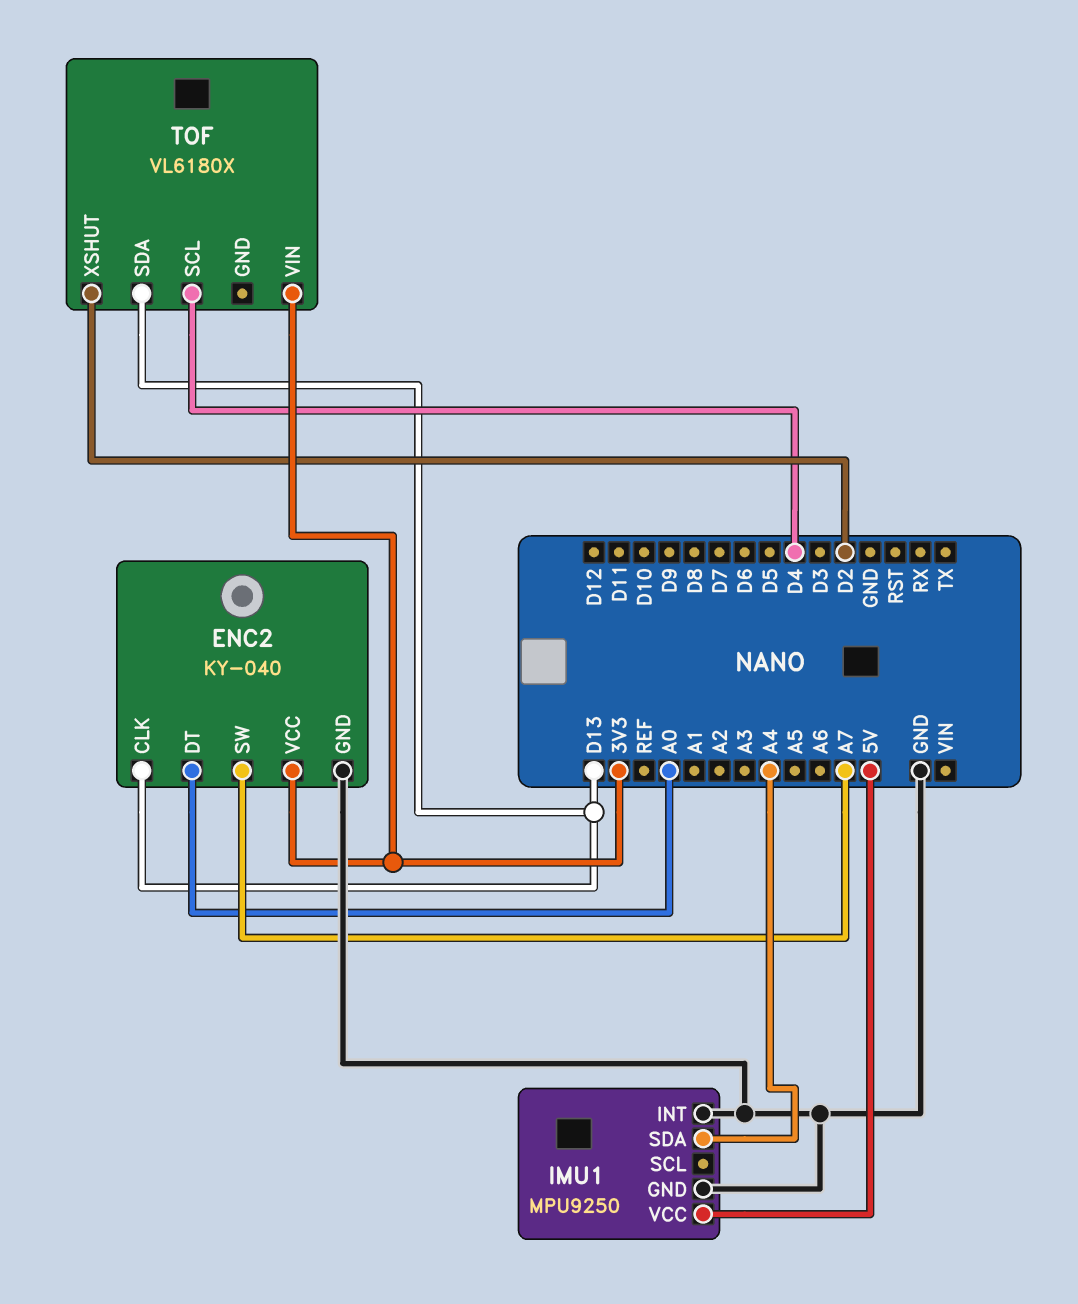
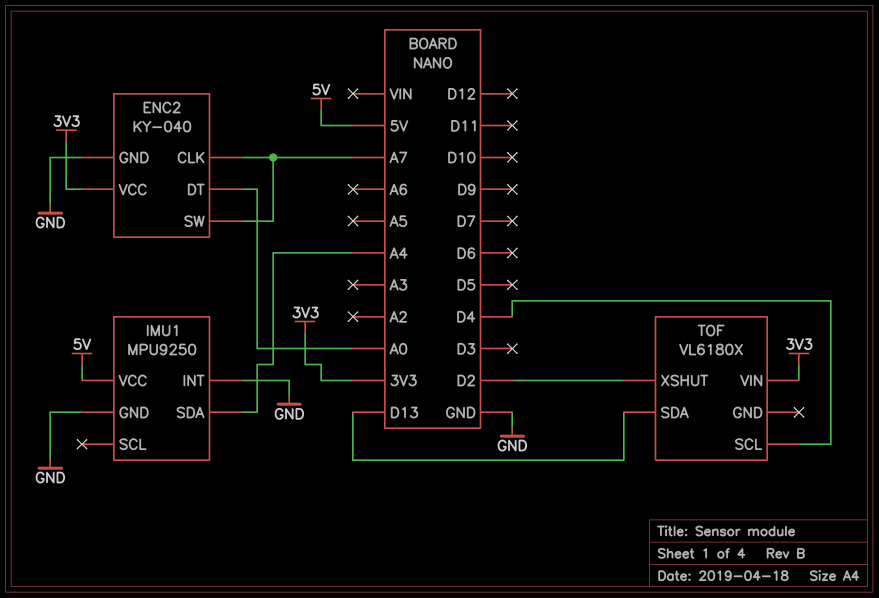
ENC2 pin CLK: D13 -> A7

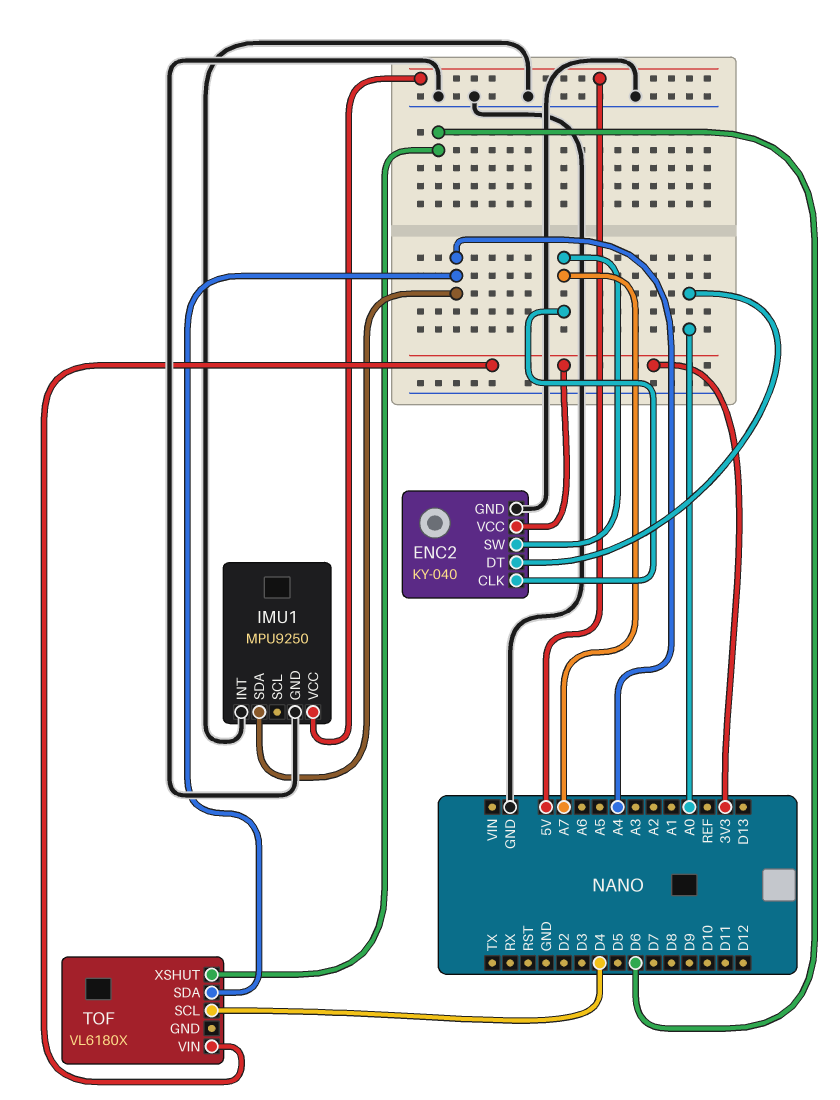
TOF pin SDA: D13 -> A4
TOF pin XSHUT: D2 -> D6

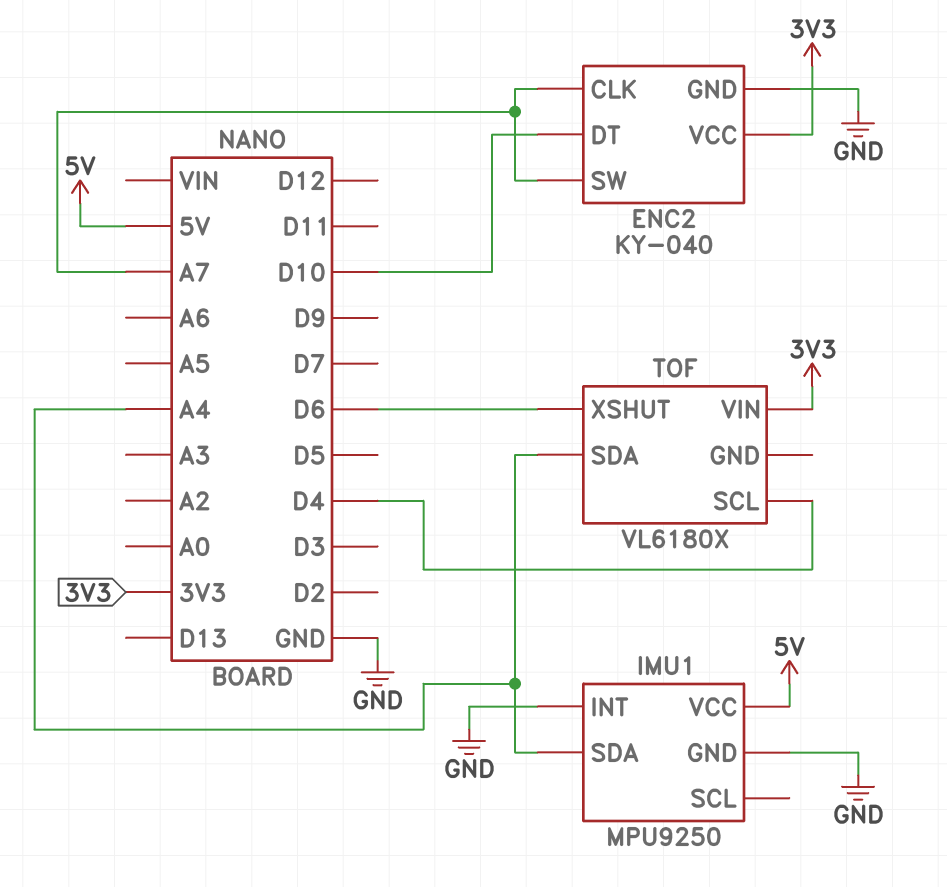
ENC2 pin DT: A0 -> D10

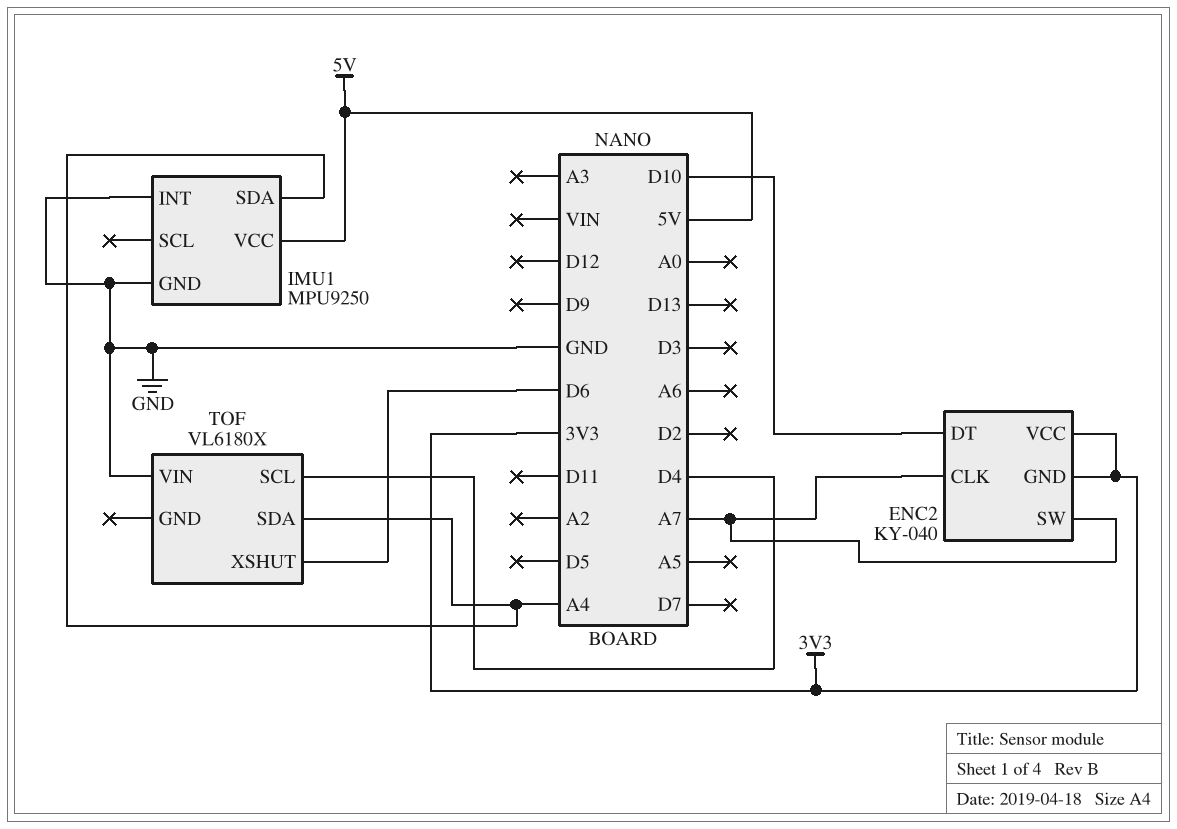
ENC2 pin GND: GND -> 3V3
TOF pin VIN: 3V3 -> GND

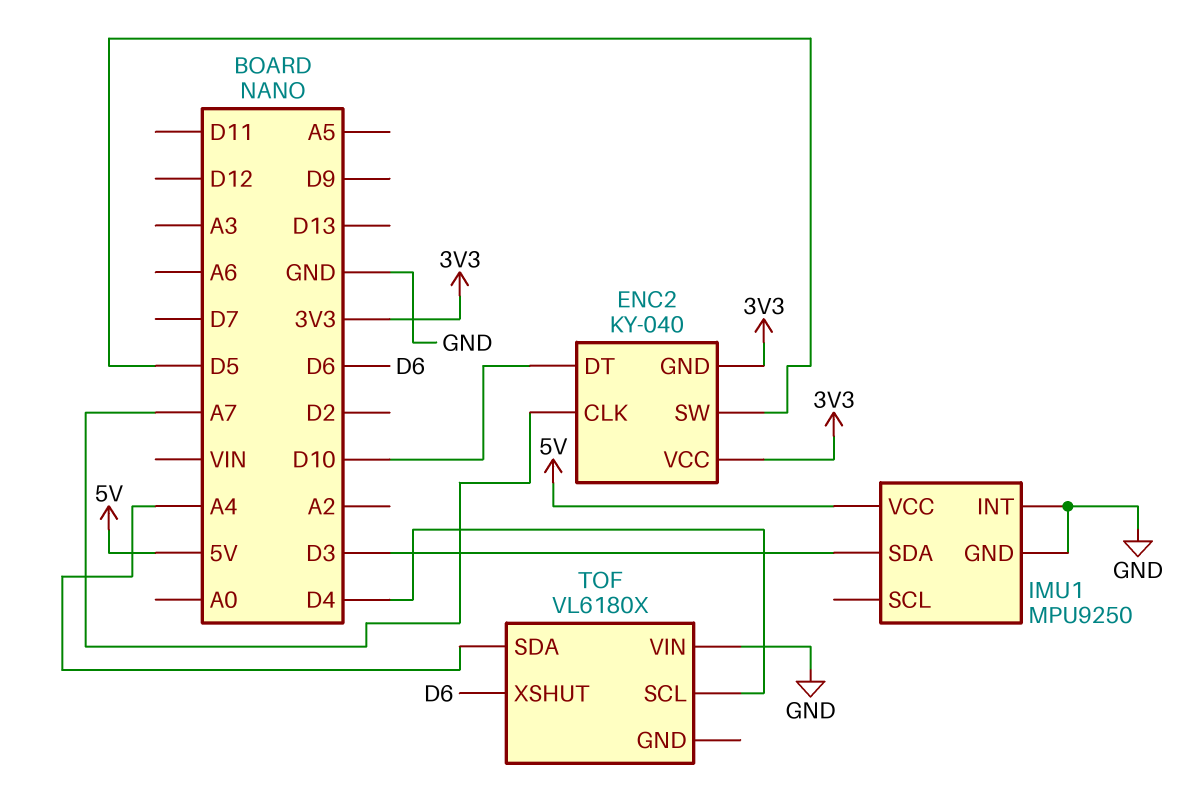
ENC2 pin SW: A7 -> D5
IMU1 pin SDA: A4 -> D3

